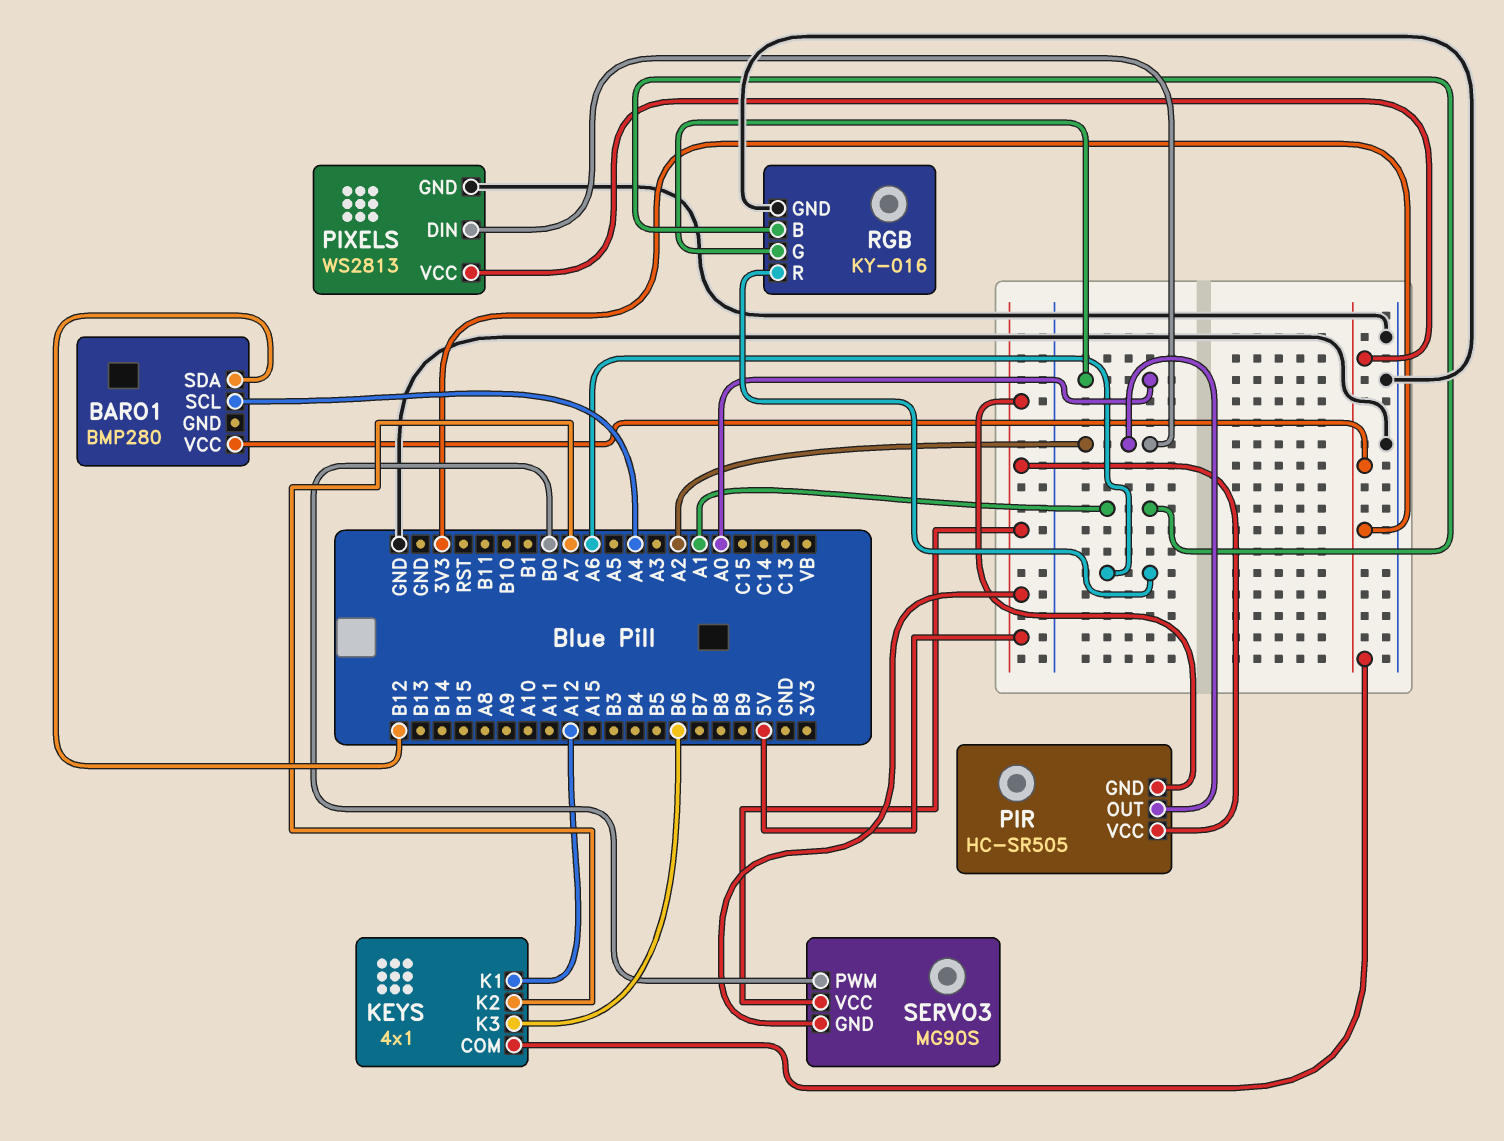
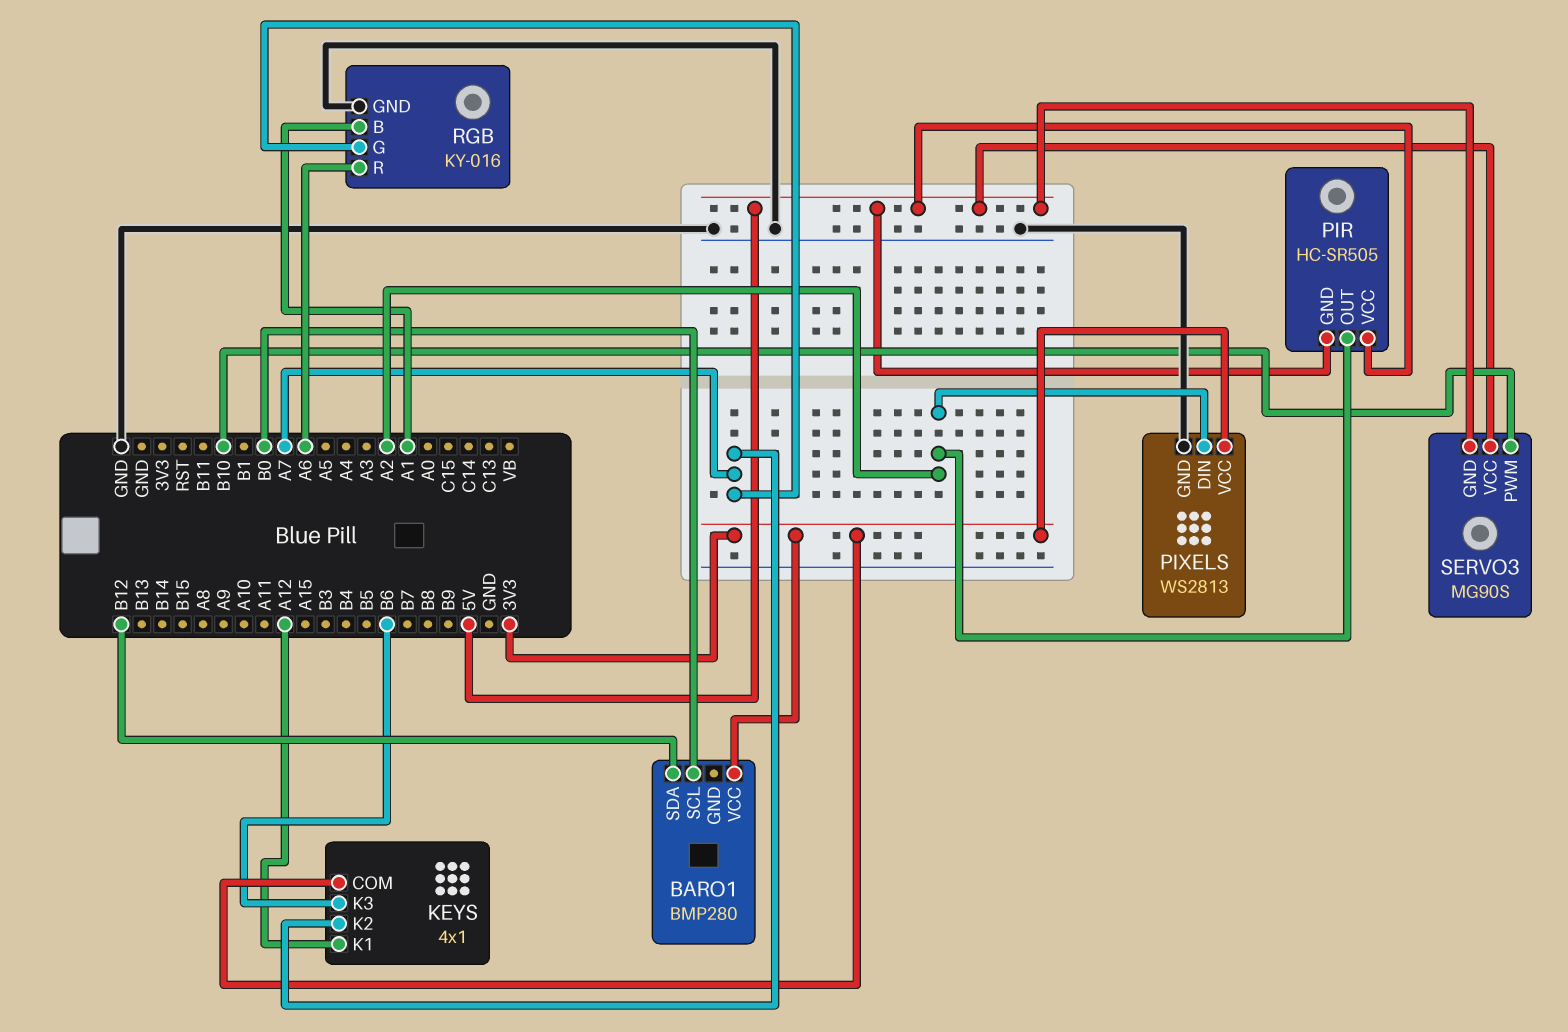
BARO1 pin SCL: A4 -> B0
RGB pin G: A0 -> A7
SERVO3 pin PWM: B0 -> B10

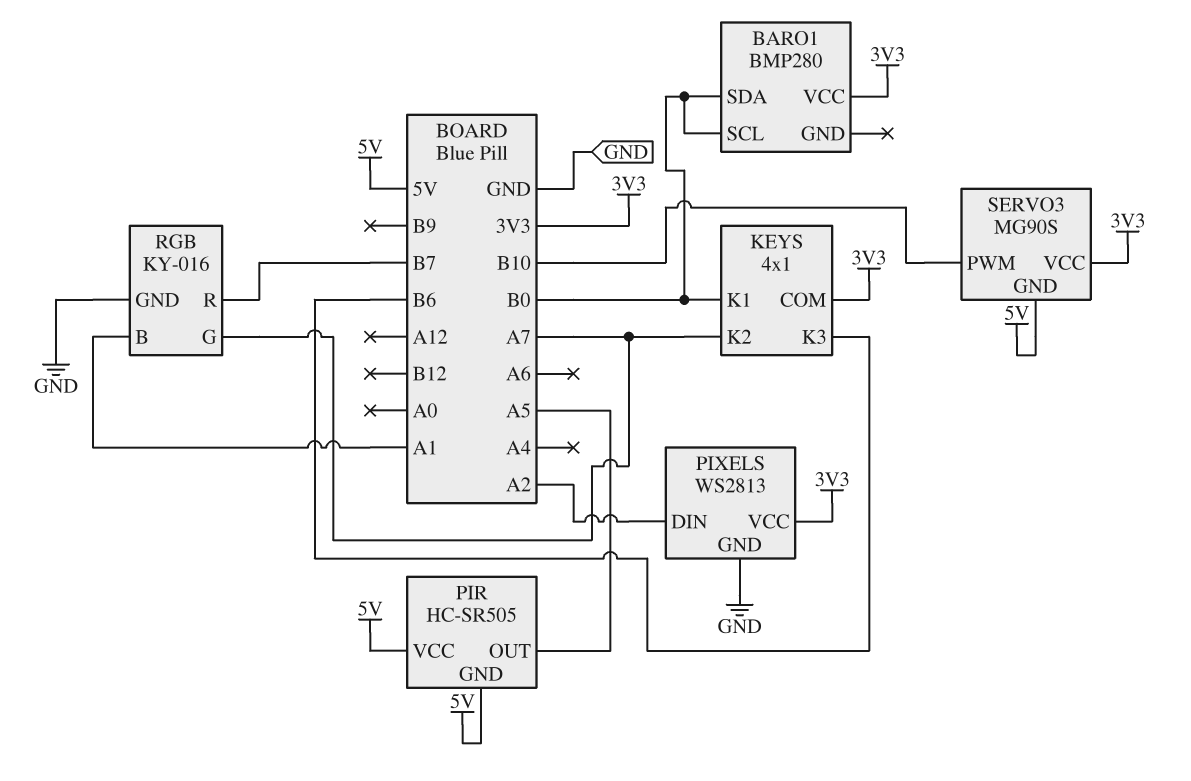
BARO1 pin SDA: B12 -> B0
KEYS pin K1: A12 -> B0
PIR pin OUT: A2 -> A5
RGB pin R: A6 -> B7
SERVO3 pin VCC: 5V -> 3V3

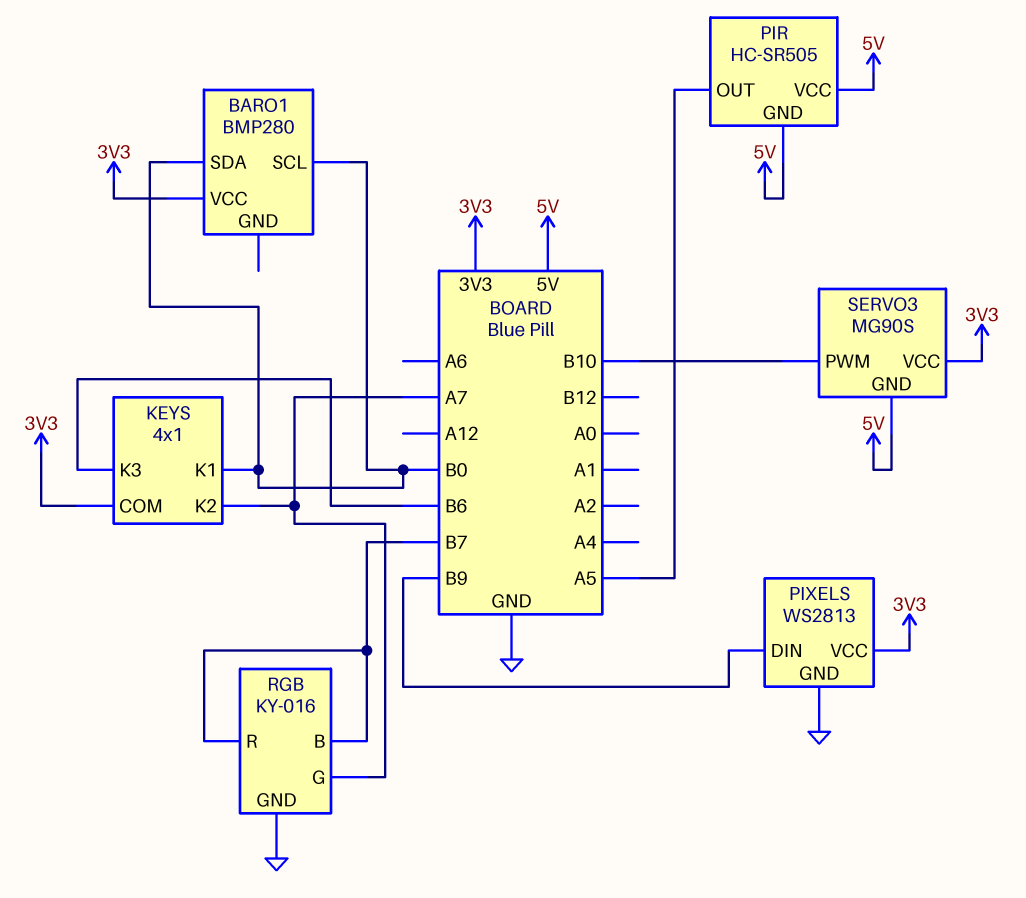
PIXELS pin DIN: A2 -> B9
RGB pin B: A1 -> B7

